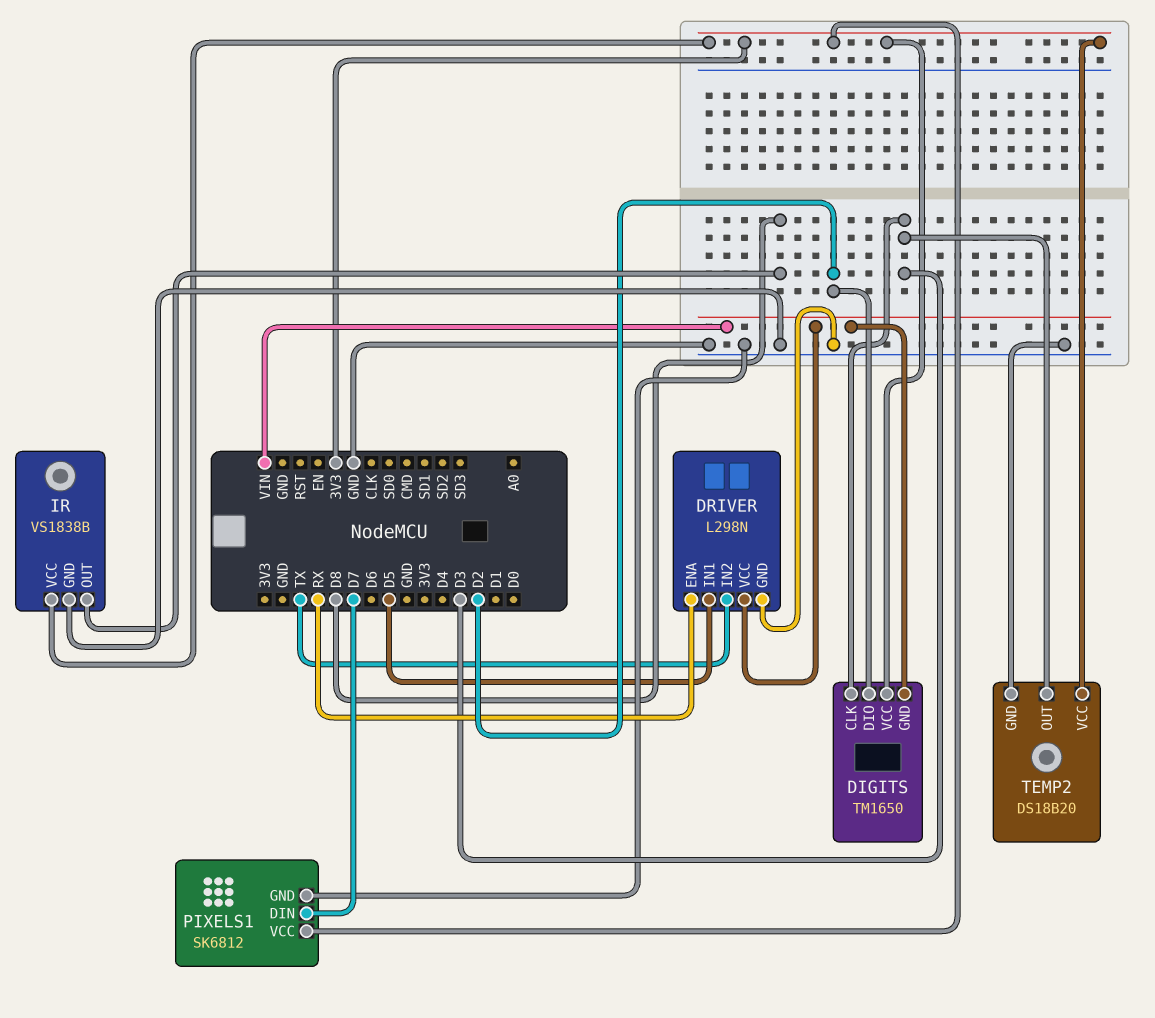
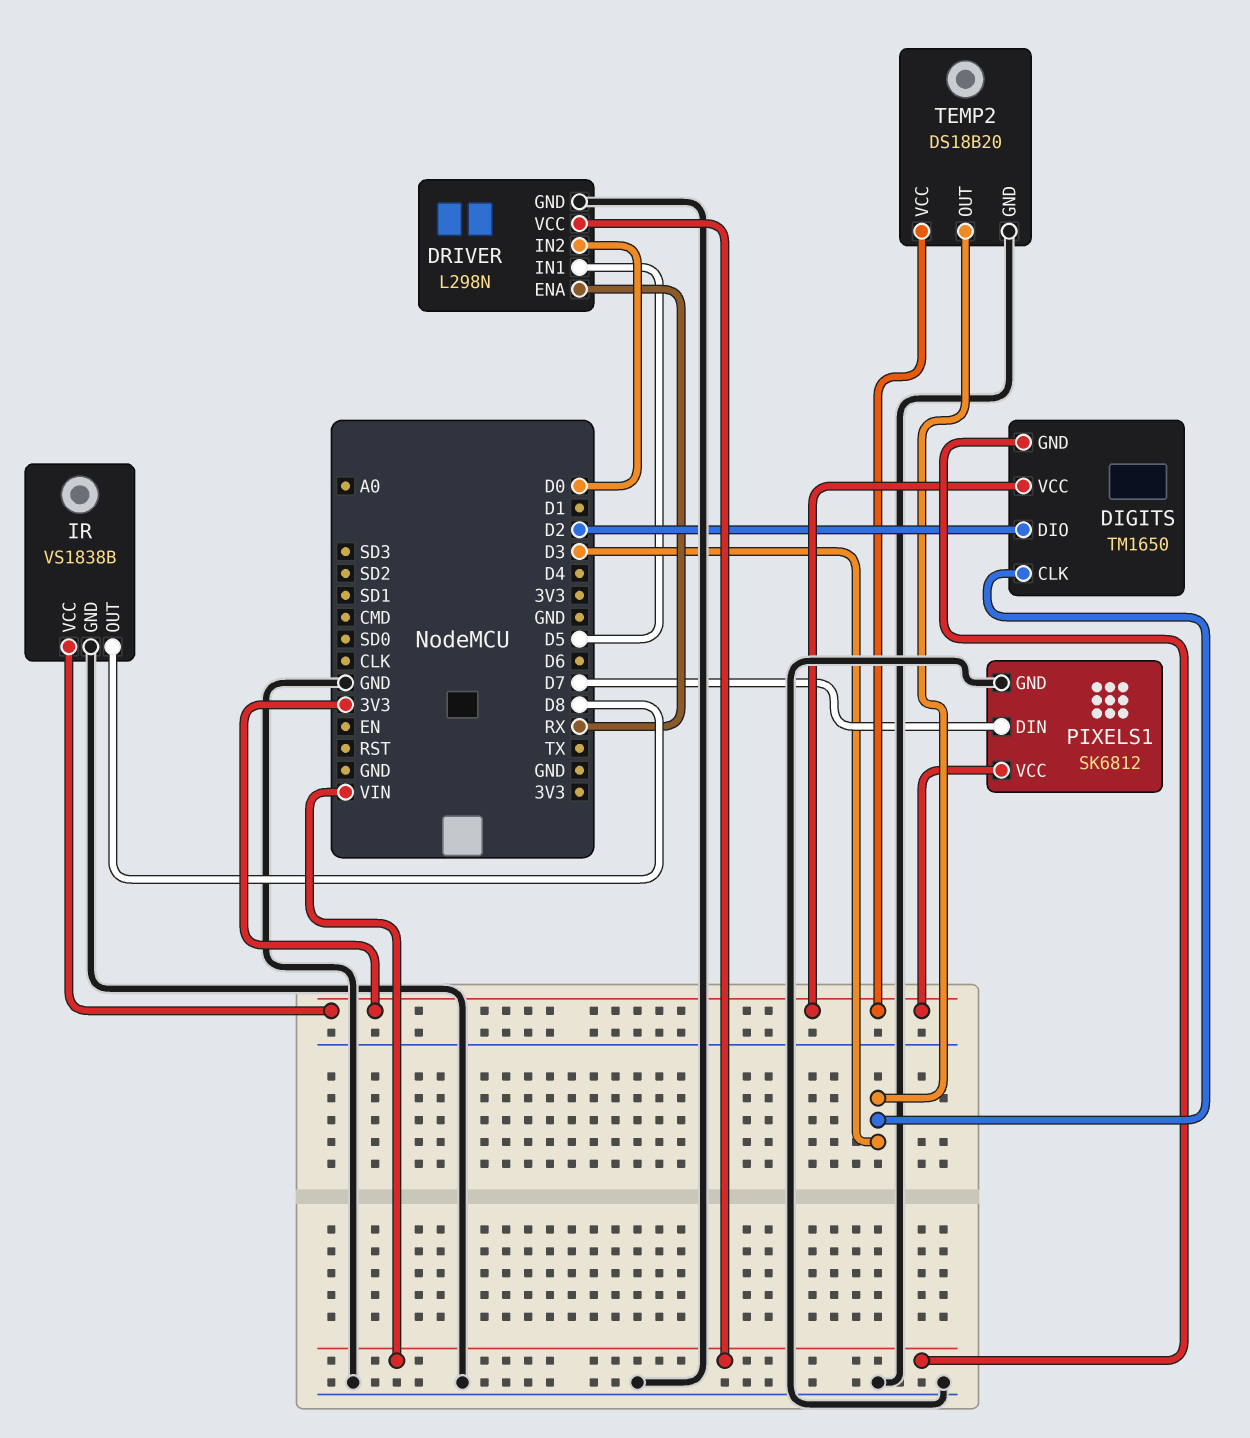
DRIVER pin IN2: TX -> D0

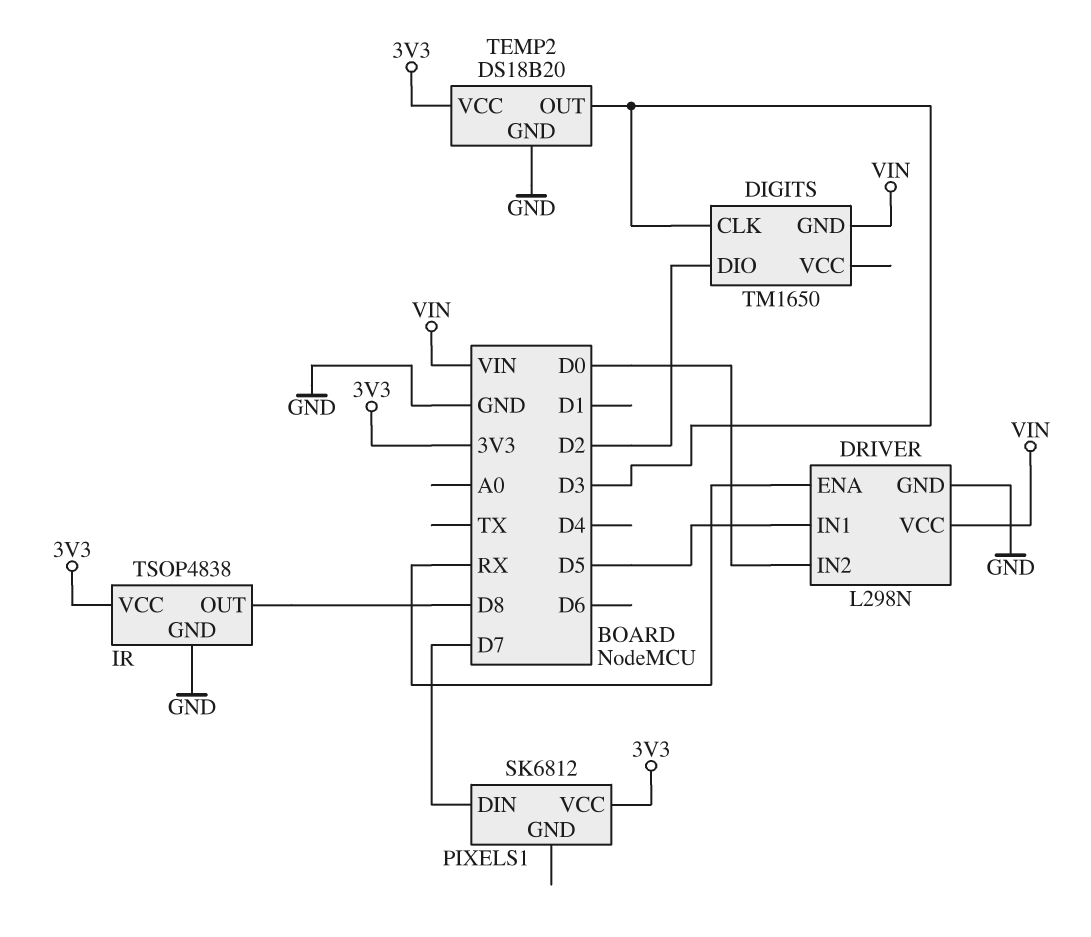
DIGITS pin VCC: 3V3 -> none
IR: VS1838B -> TSOP4838
PIXELS1 pin GND: GND -> none

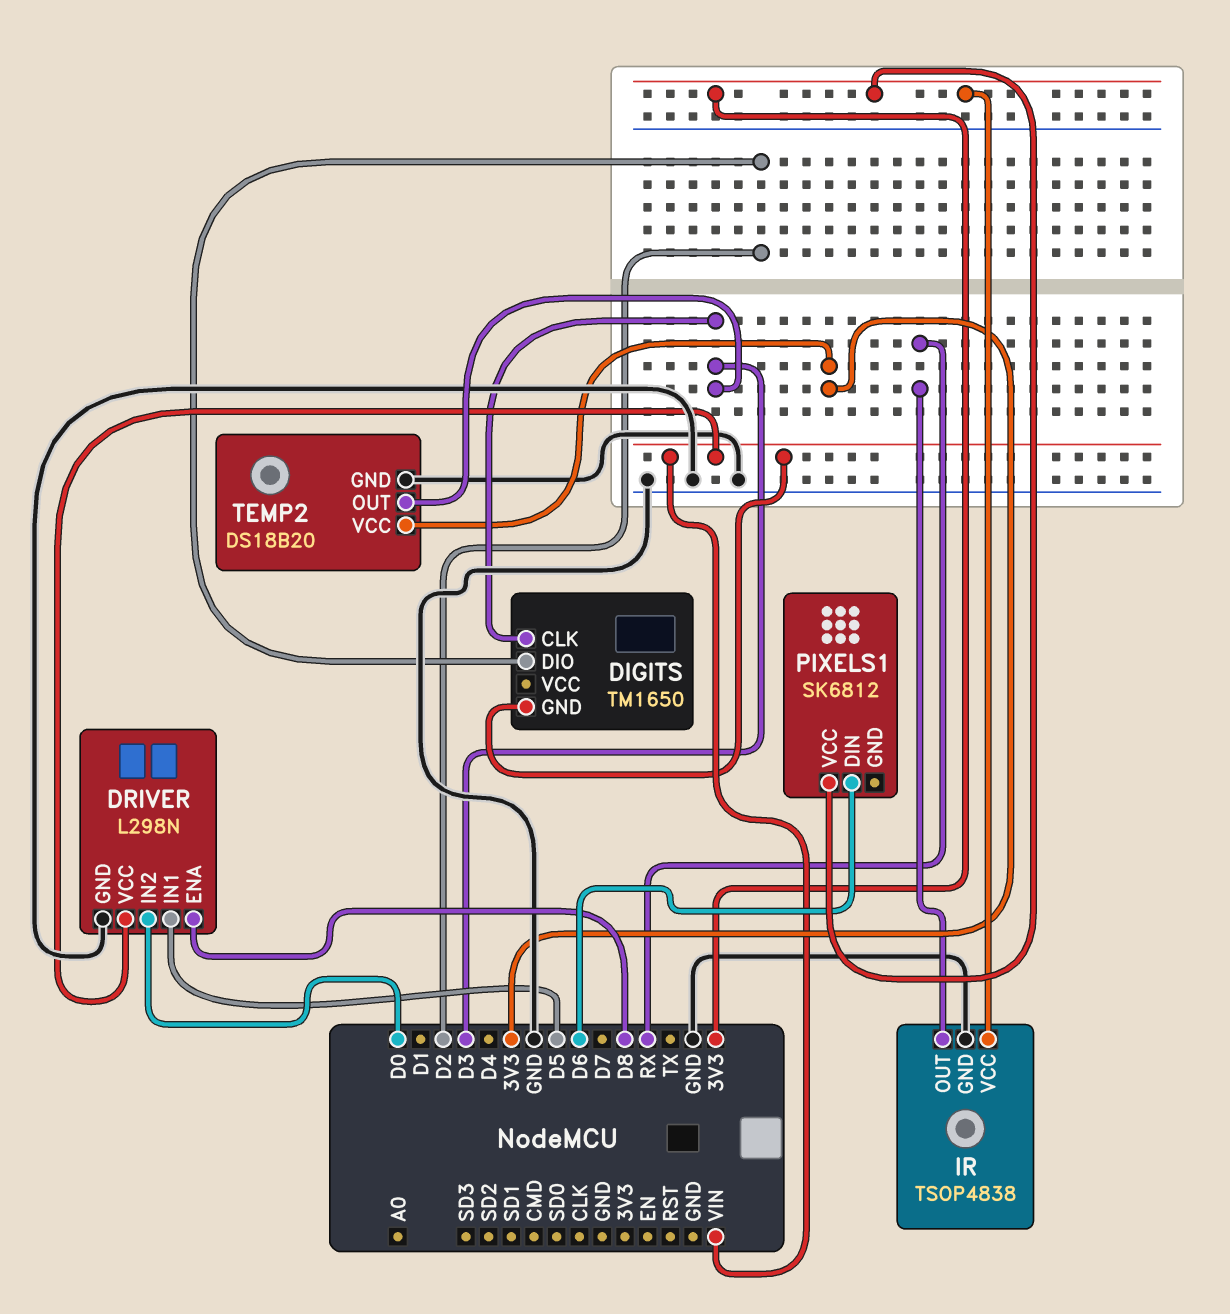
DRIVER pin ENA: RX -> D8
IR pin OUT: D8 -> RX
PIXELS1 pin DIN: D7 -> D6

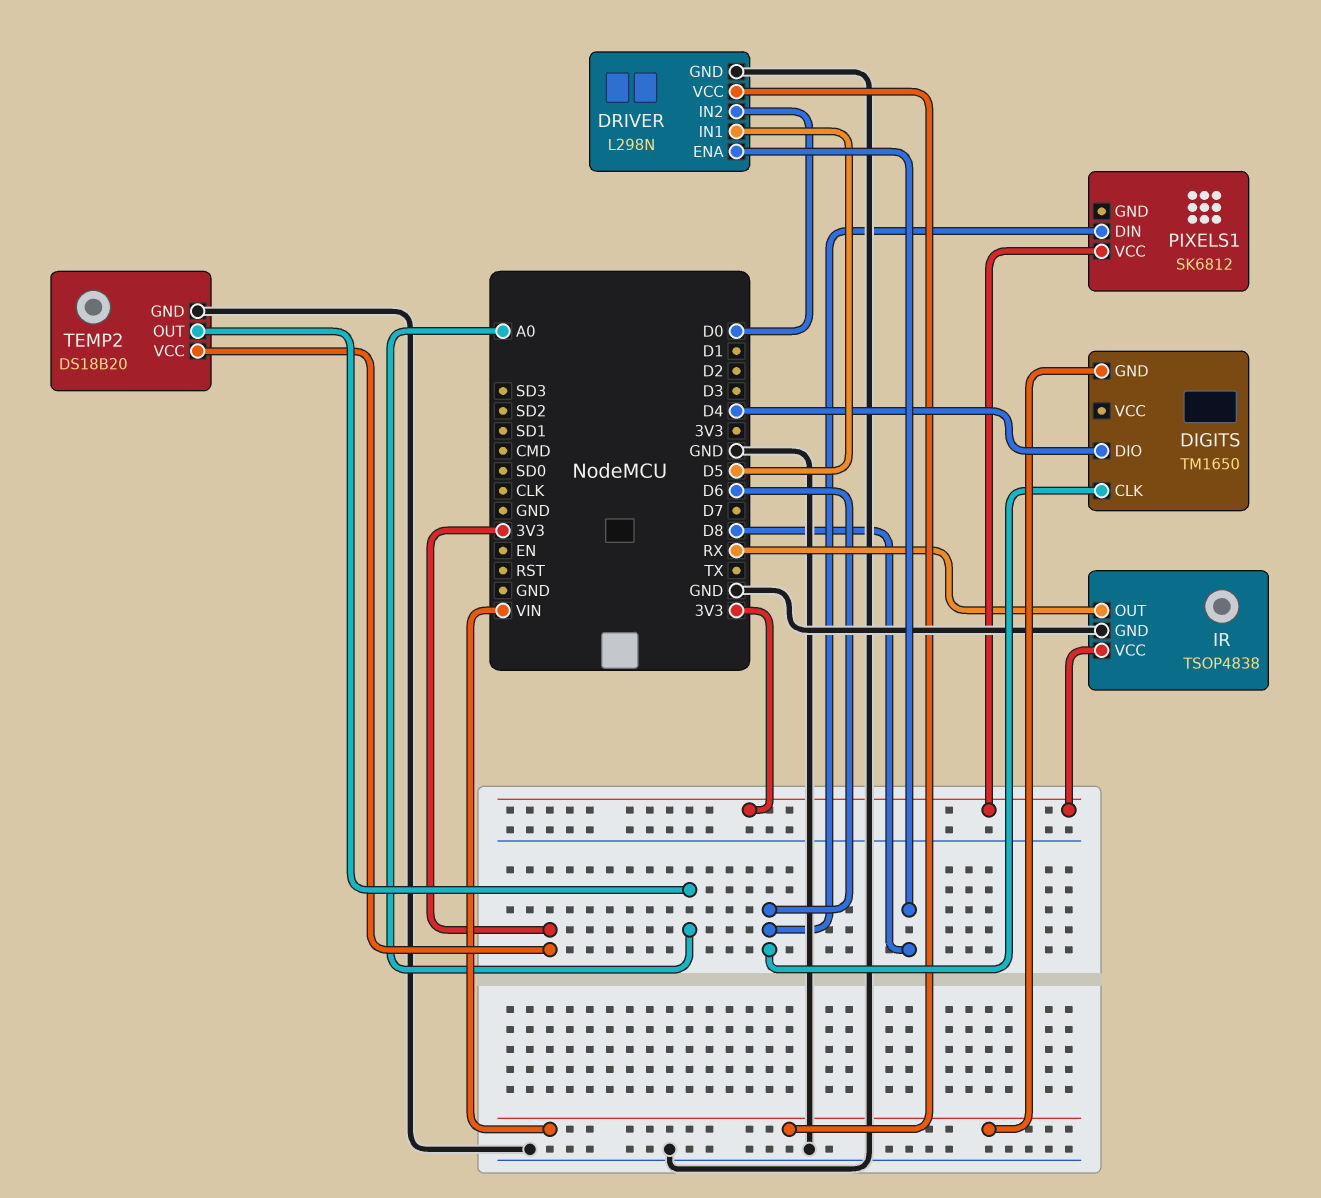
DIGITS pin CLK: D3 -> D6
DIGITS pin DIO: D2 -> D4
TEMP2 pin OUT: D3 -> A0

